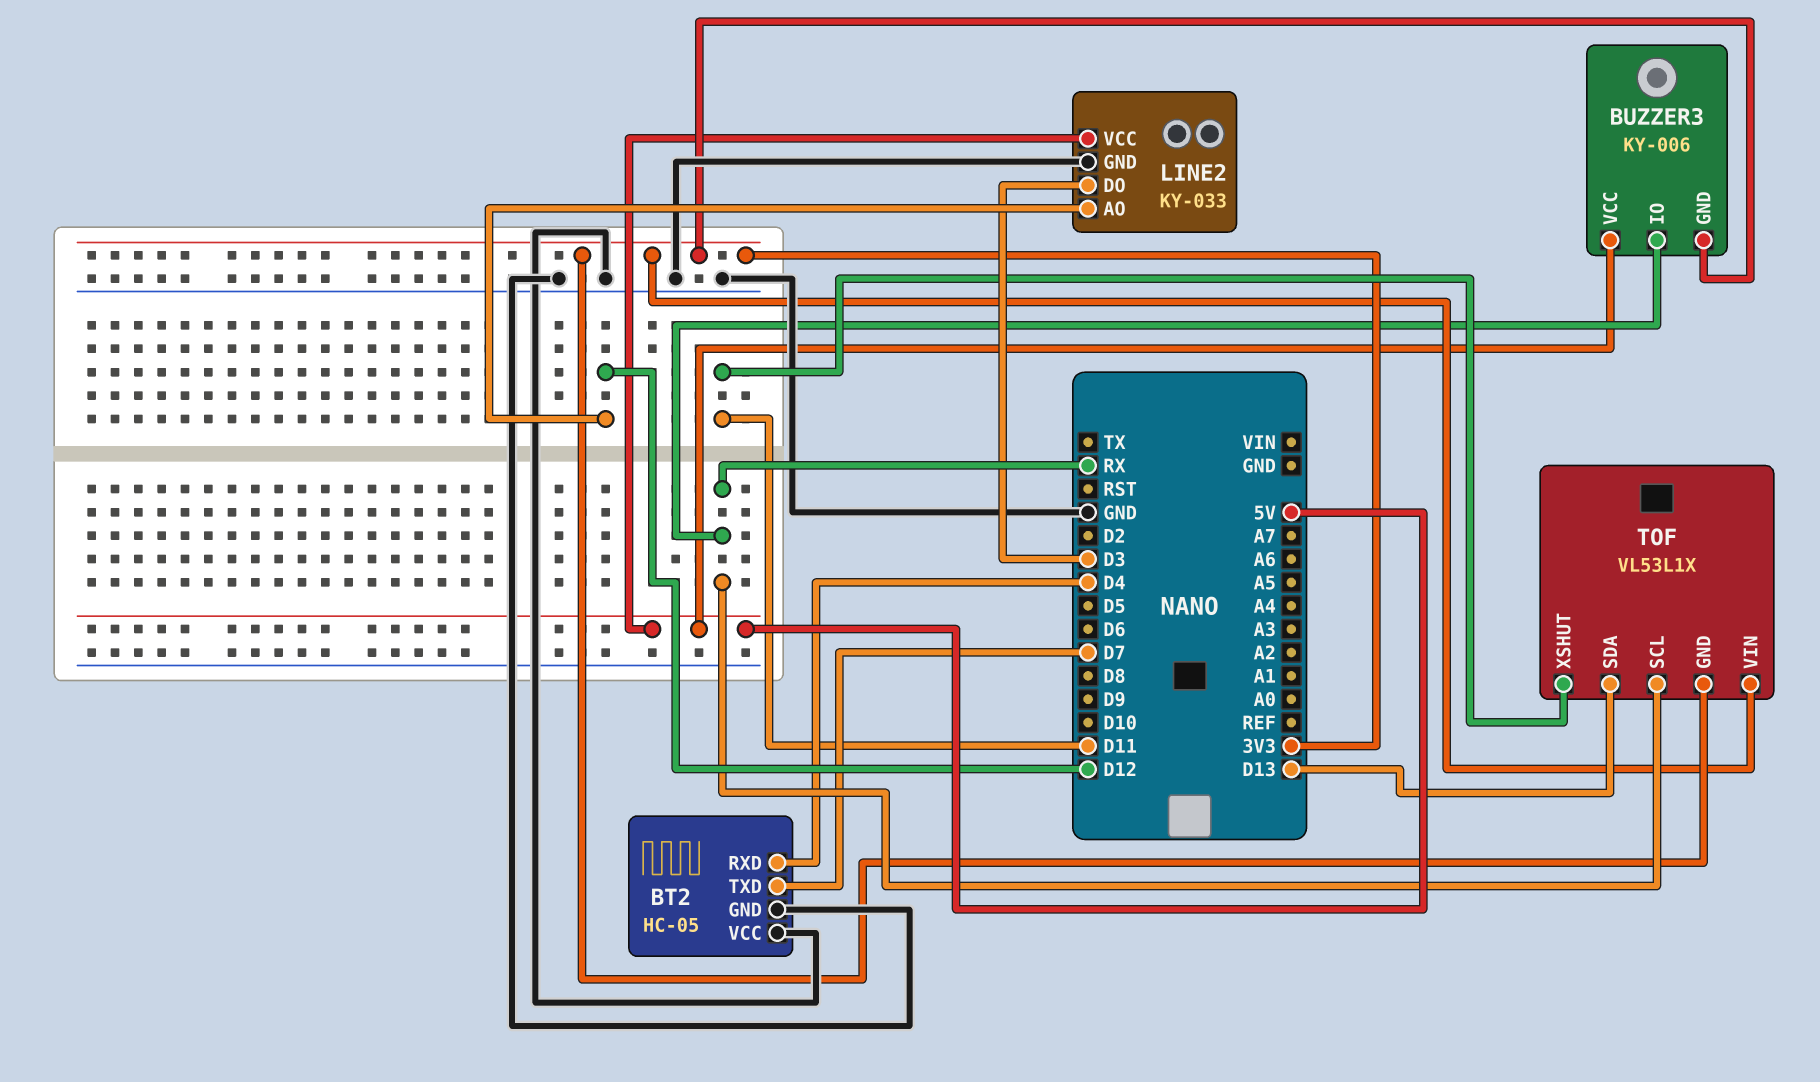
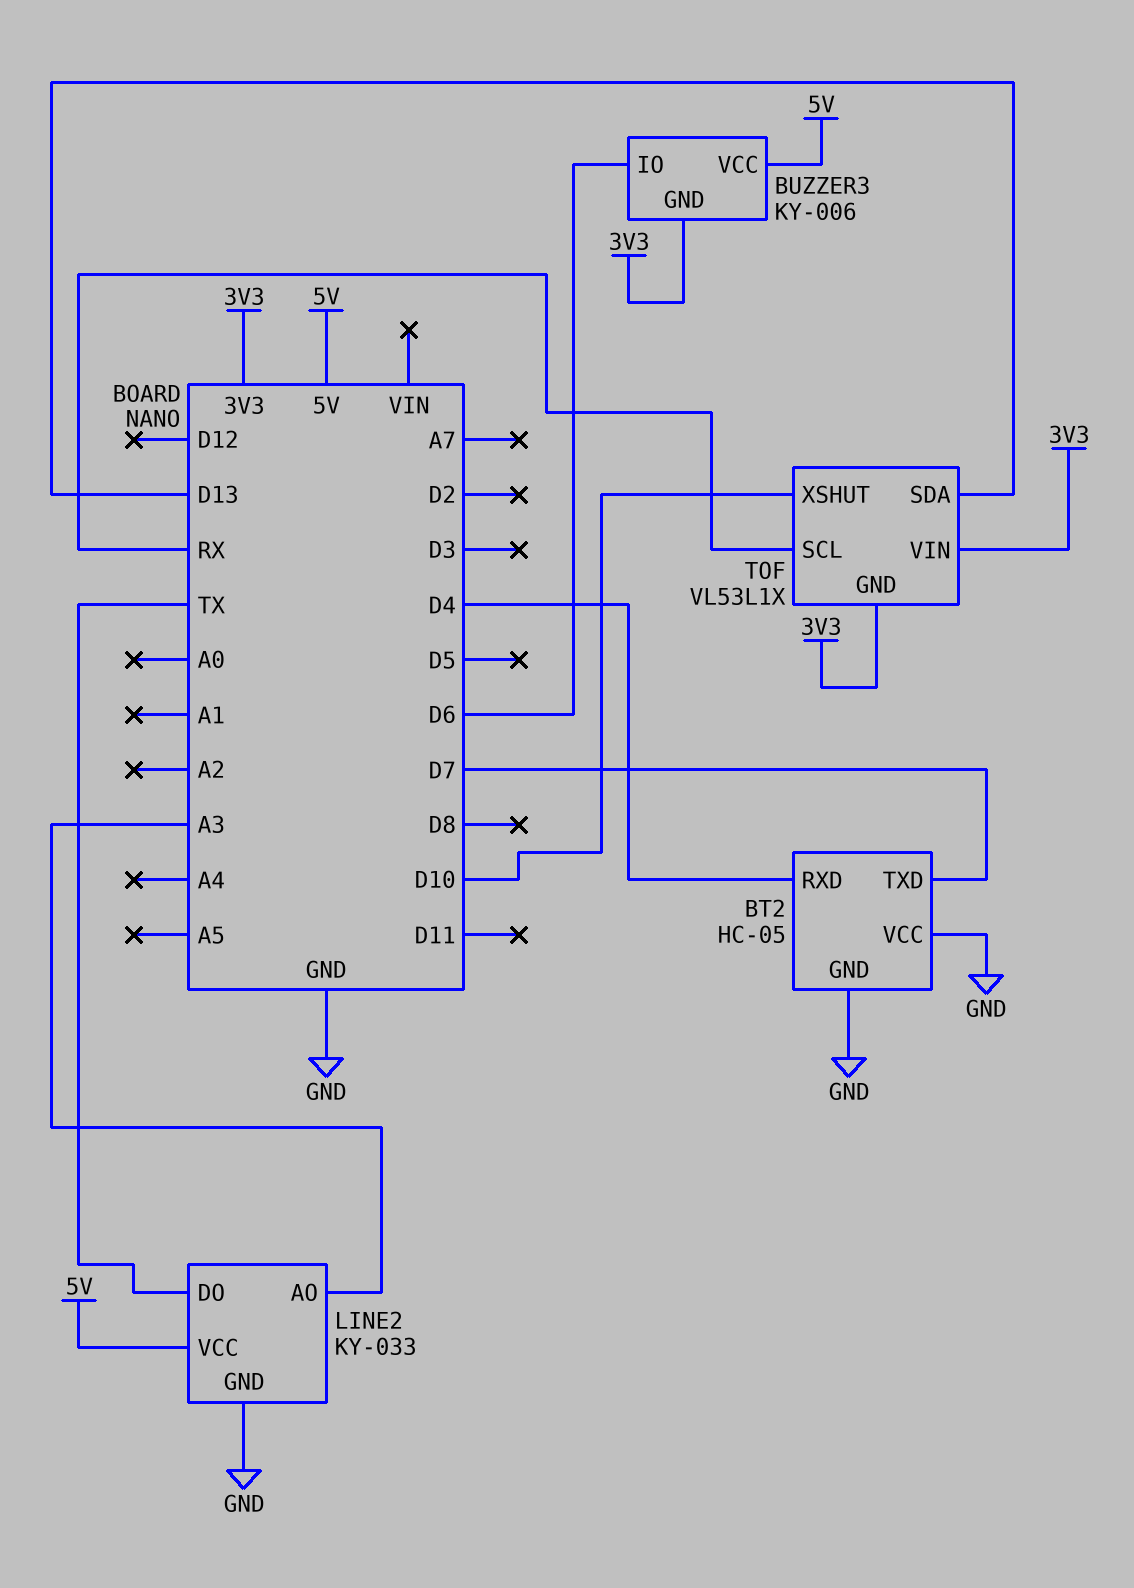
BUZZER3 pin IO: RX -> D6
LINE2 pin AO: D12 -> A3
LINE2 pin DO: D3 -> TX
TOF pin XSHUT: D11 -> D10

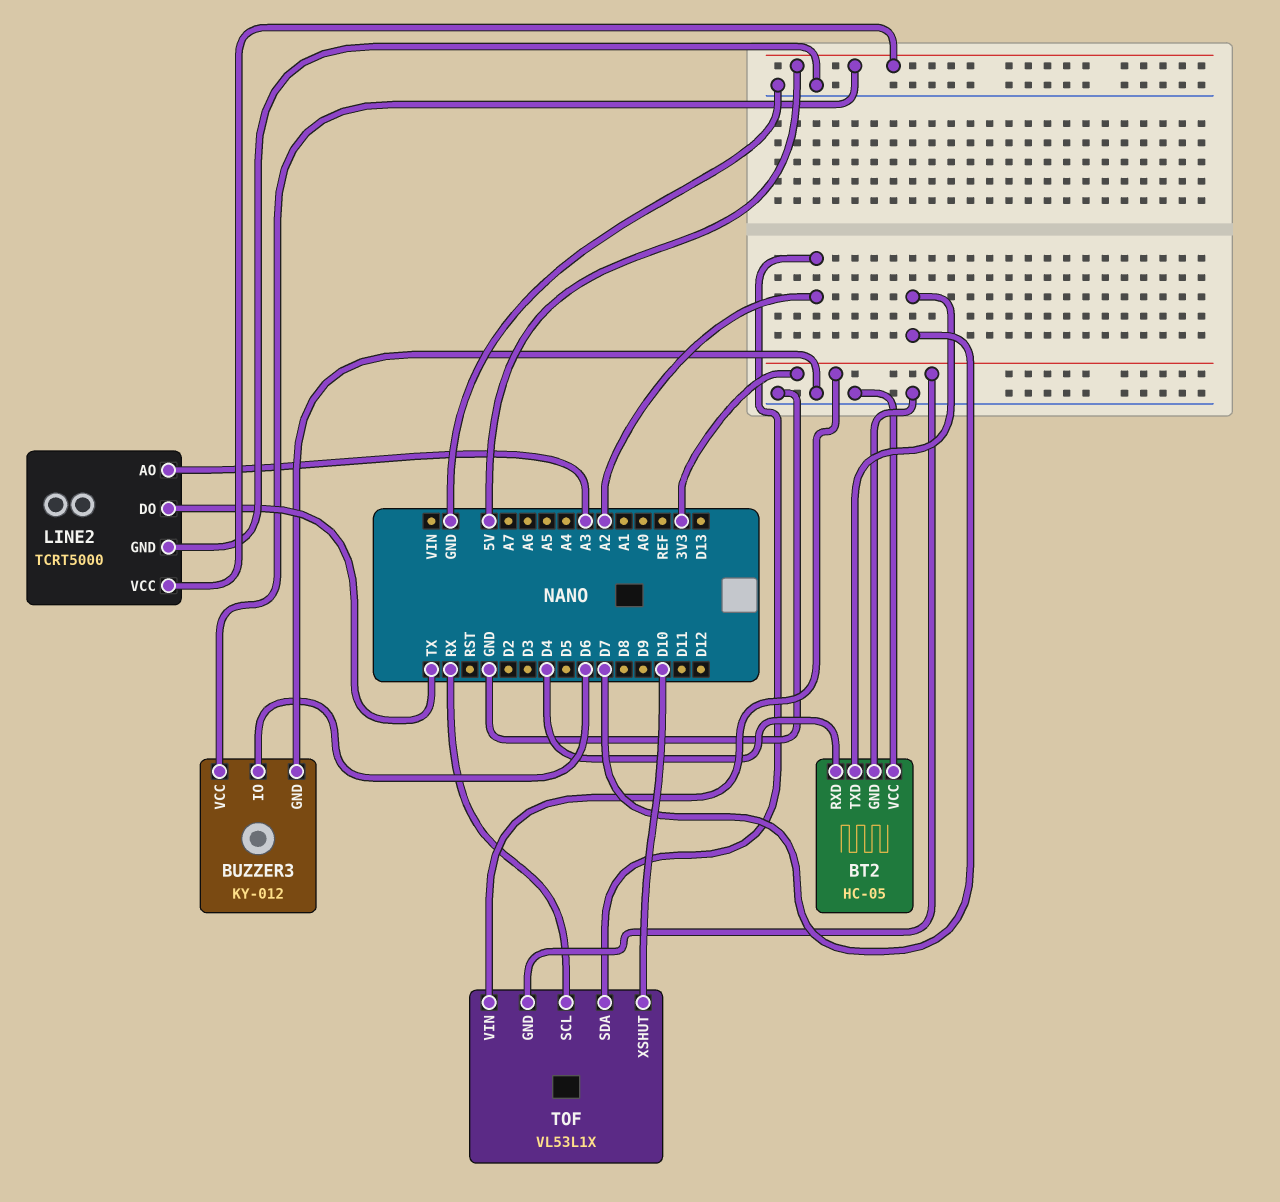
BUZZER3: KY-006 -> KY-012
BUZZER3 pin GND: 3V3 -> GND
LINE2: KY-033 -> TCRT5000
TOF pin SDA: D13 -> A2

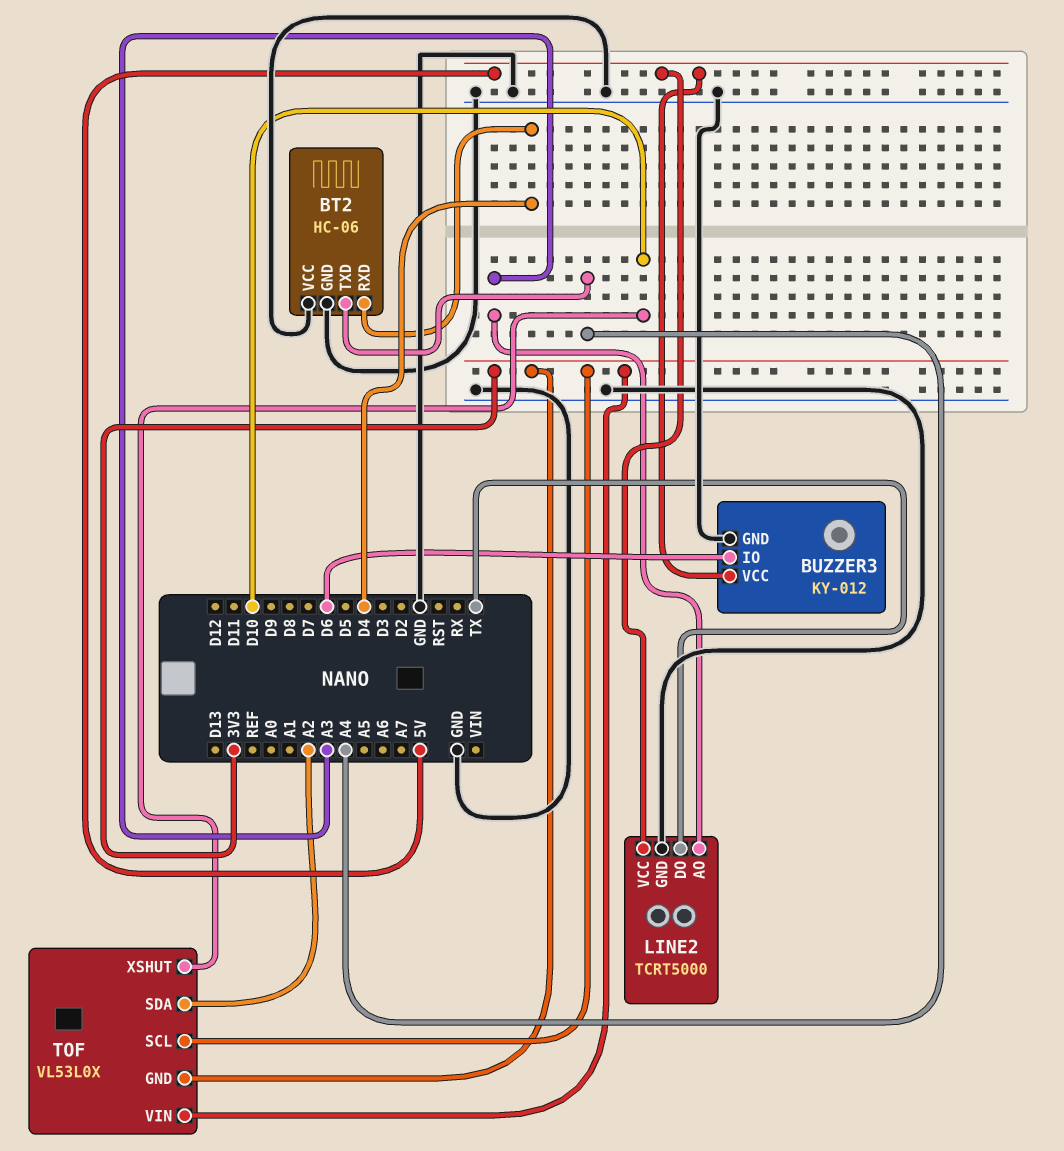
BT2: HC-05 -> HC-06
BT2 pin TXD: D7 -> A4
TOF: VL53L1X -> VL53L0X
TOF pin SCL: RX -> 3V3

